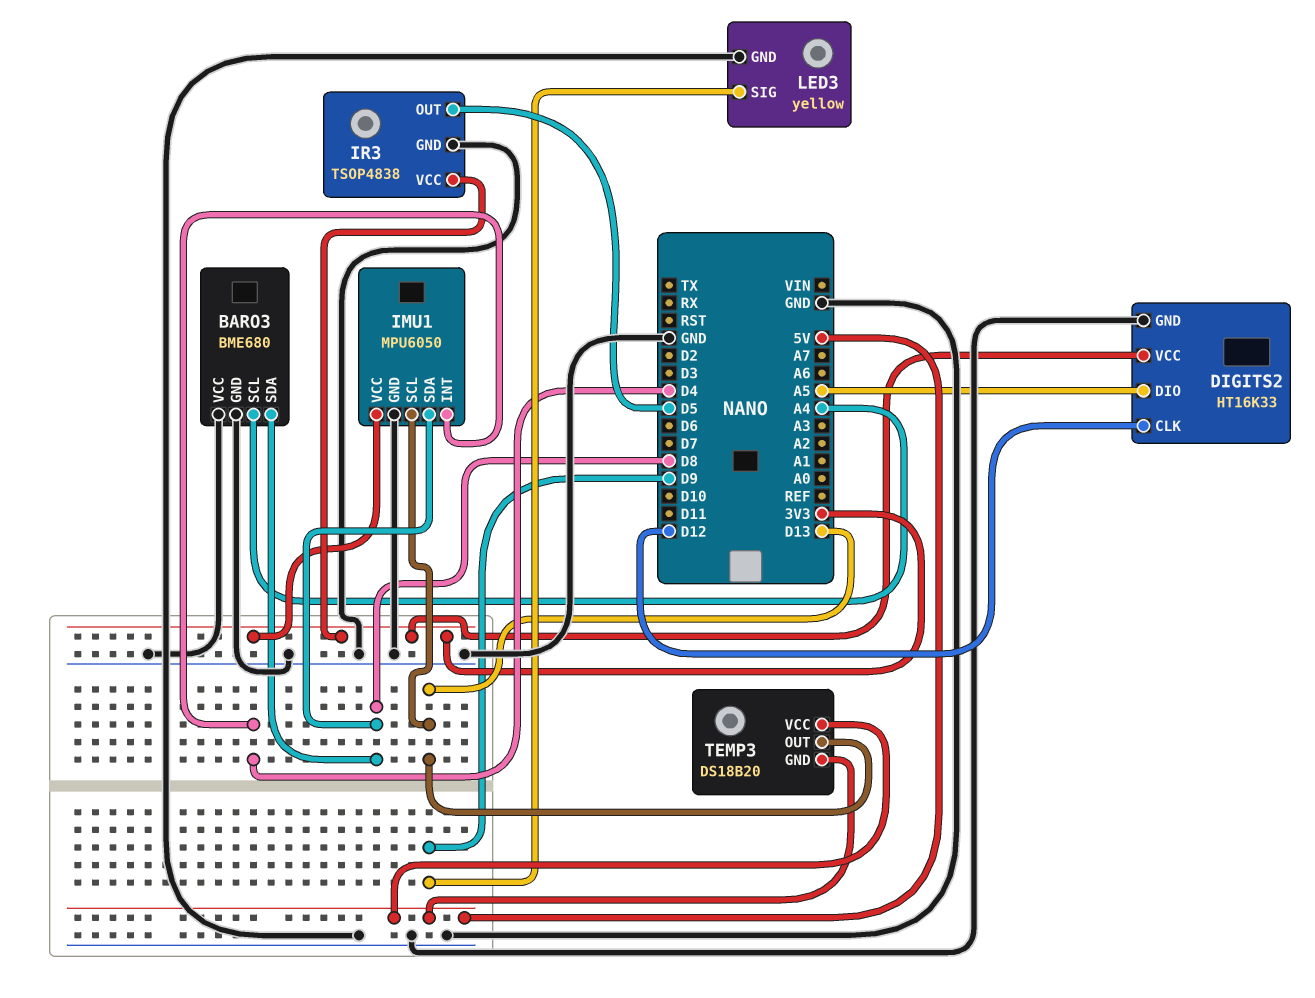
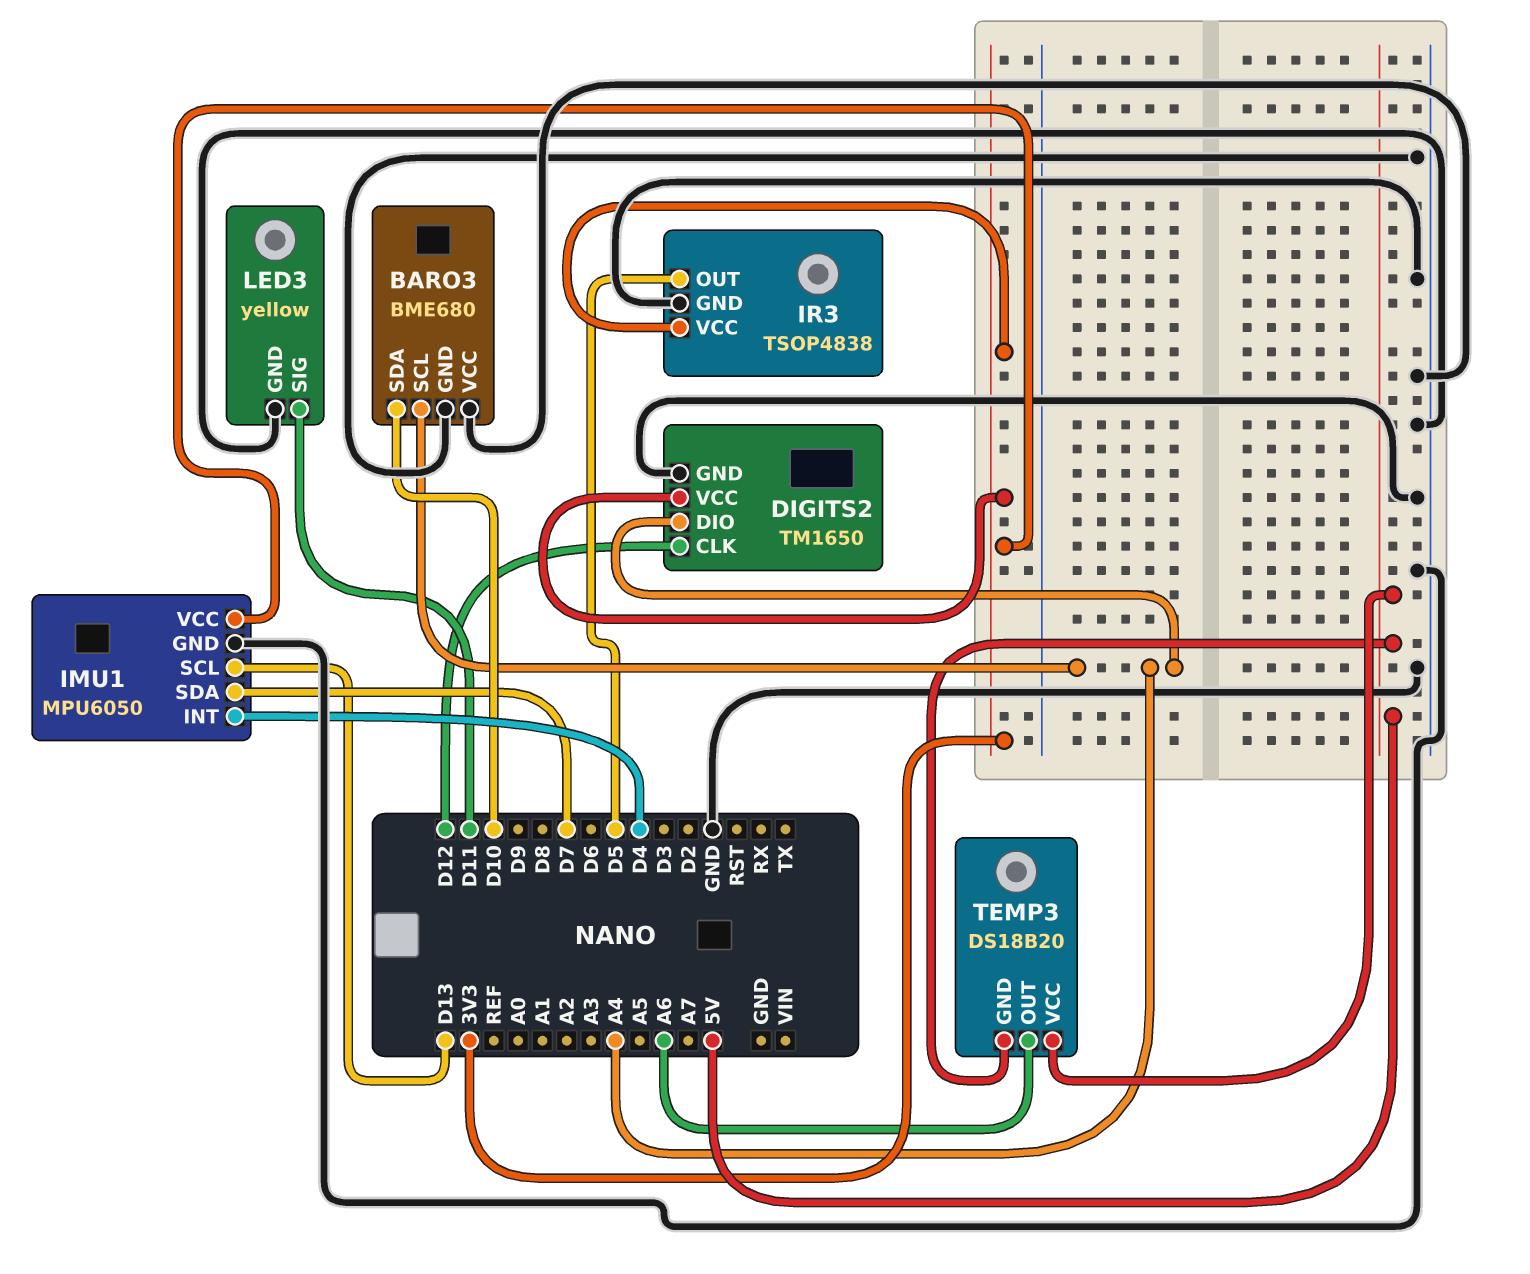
BARO3 pin SDA: D8 -> D10
DIGITS2: HT16K33 -> TM1650
DIGITS2 pin DIO: A5 -> A4
IMU1 pin SDA: D8 -> D7
LED3 pin SIG: D9 -> D11
TEMP3 pin OUT: D13 -> A6

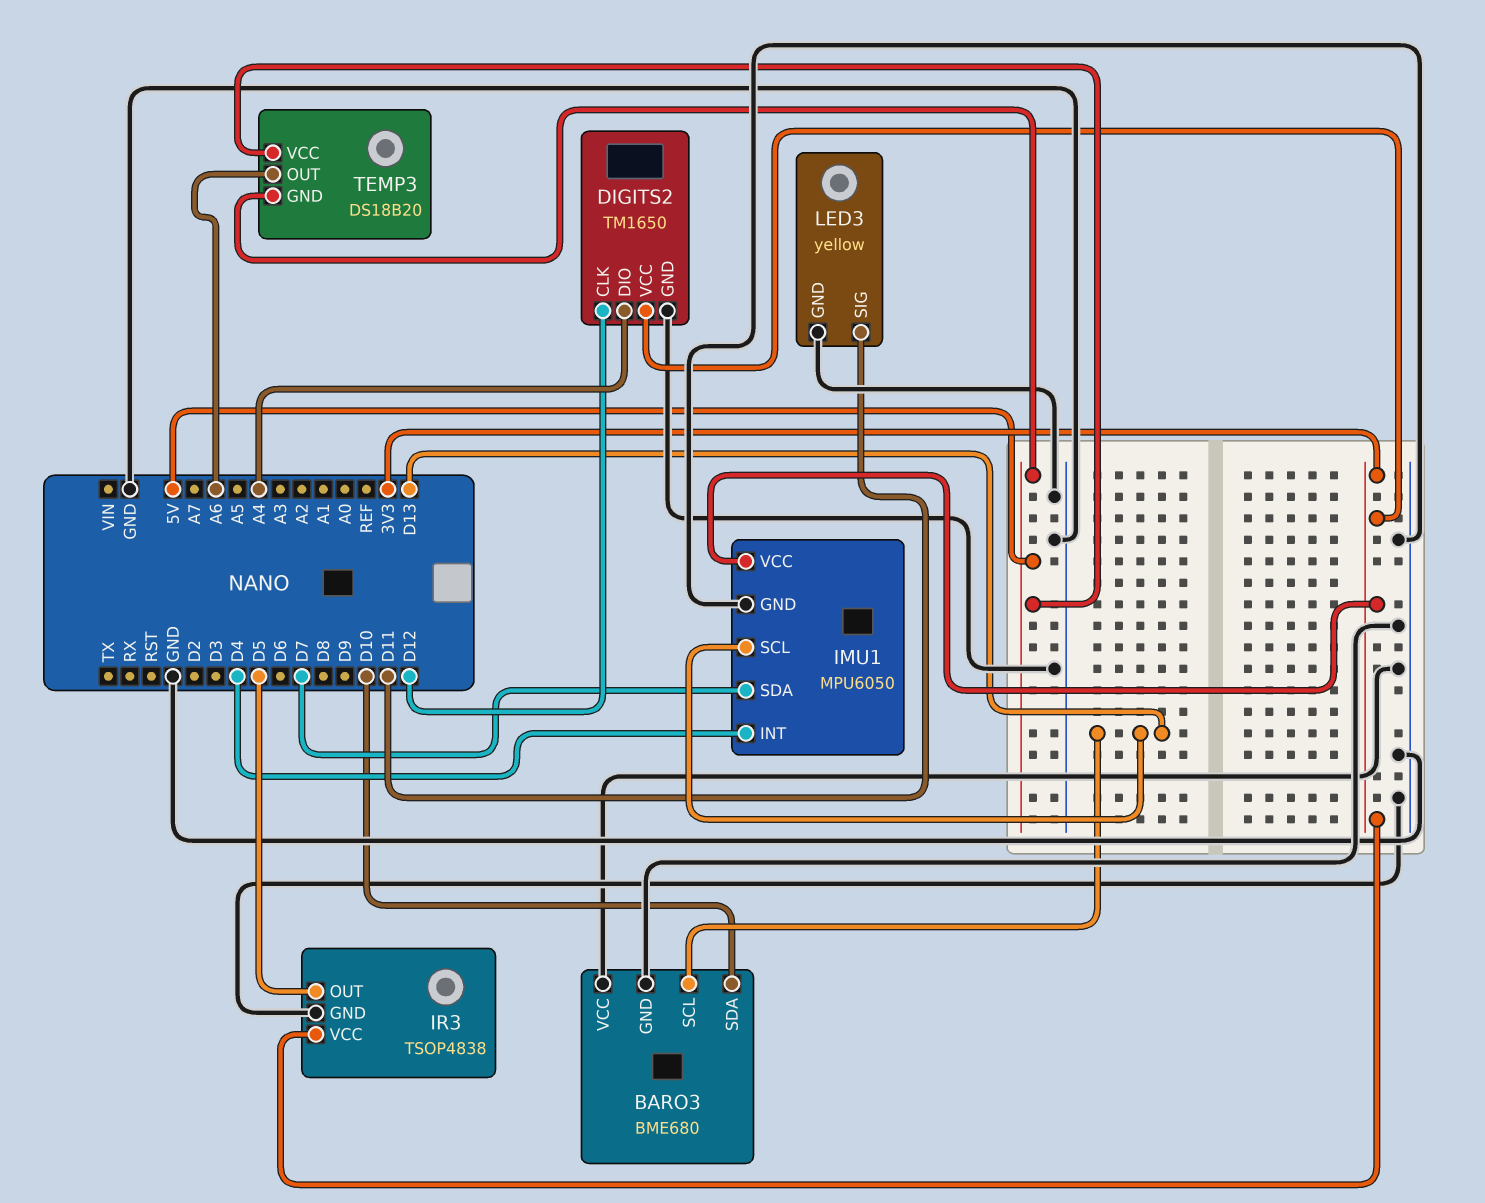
BARO3 pin SCL: A4 -> D13

